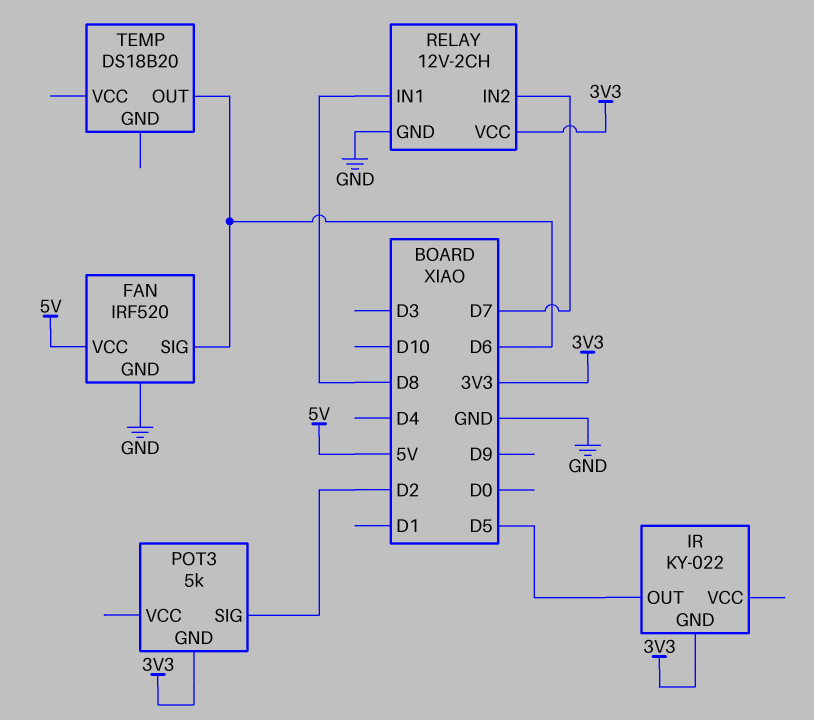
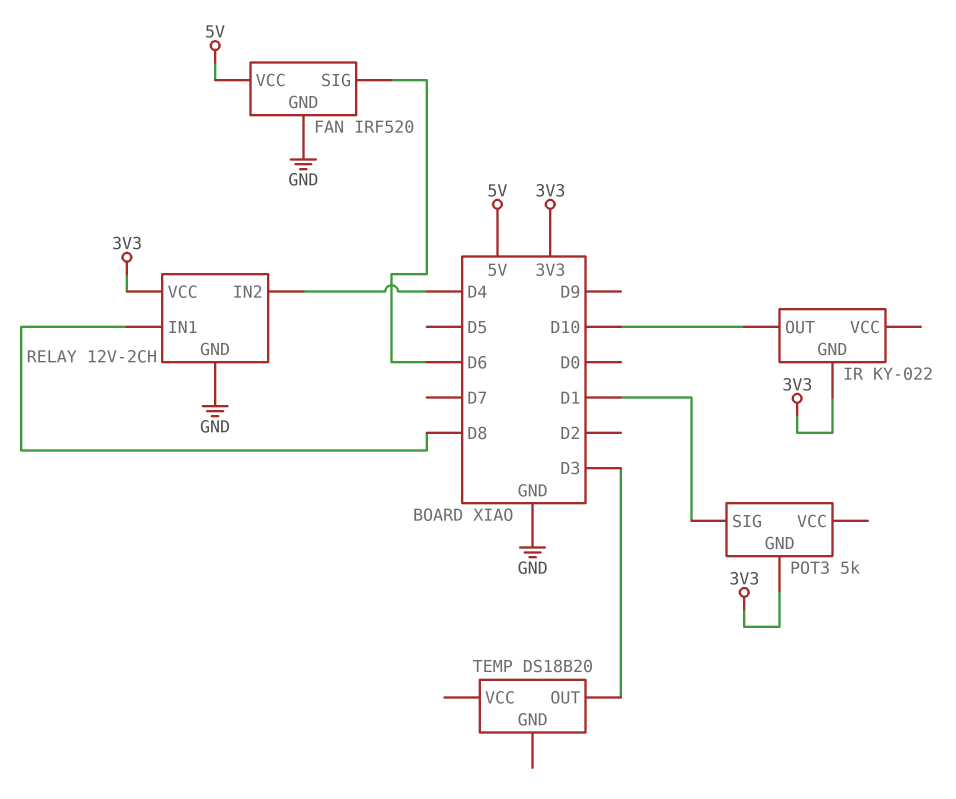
IR pin OUT: D5 -> D10
POT3 pin SIG: D2 -> D1
RELAY pin IN2: D7 -> D4
TEMP pin OUT: D6 -> D3

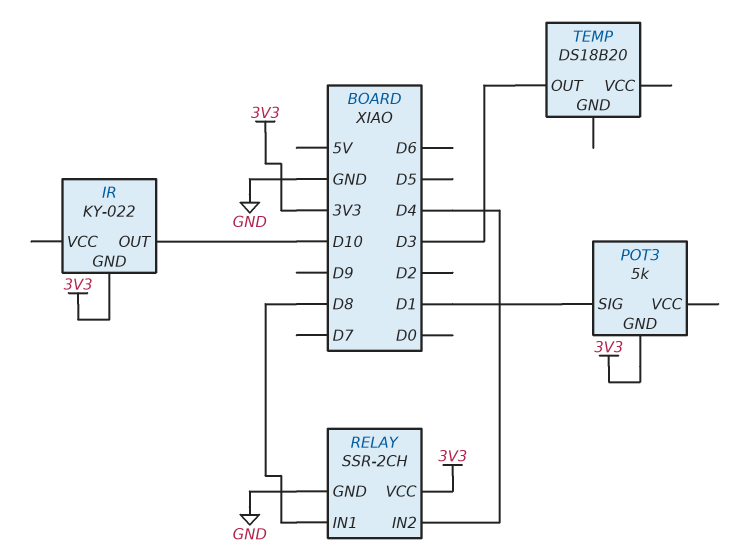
FAN: IRF520 -> none
FAN pin GND: GND -> none
FAN pin SIG: D6 -> none
FAN pin VCC: 5V -> none
RELAY: 12V-2CH -> SSR-2CH

